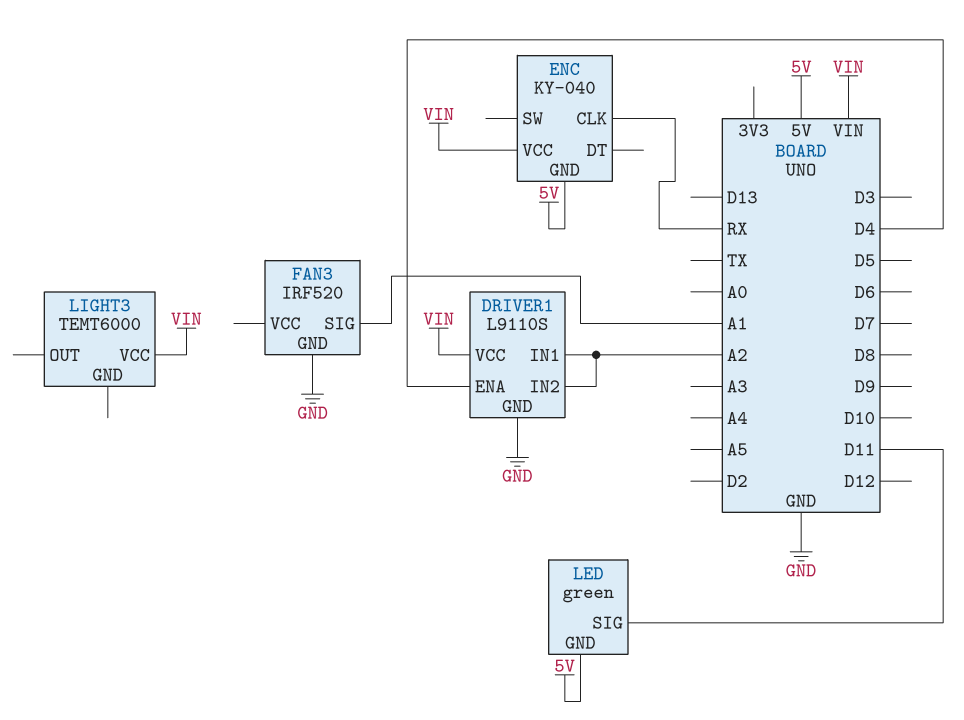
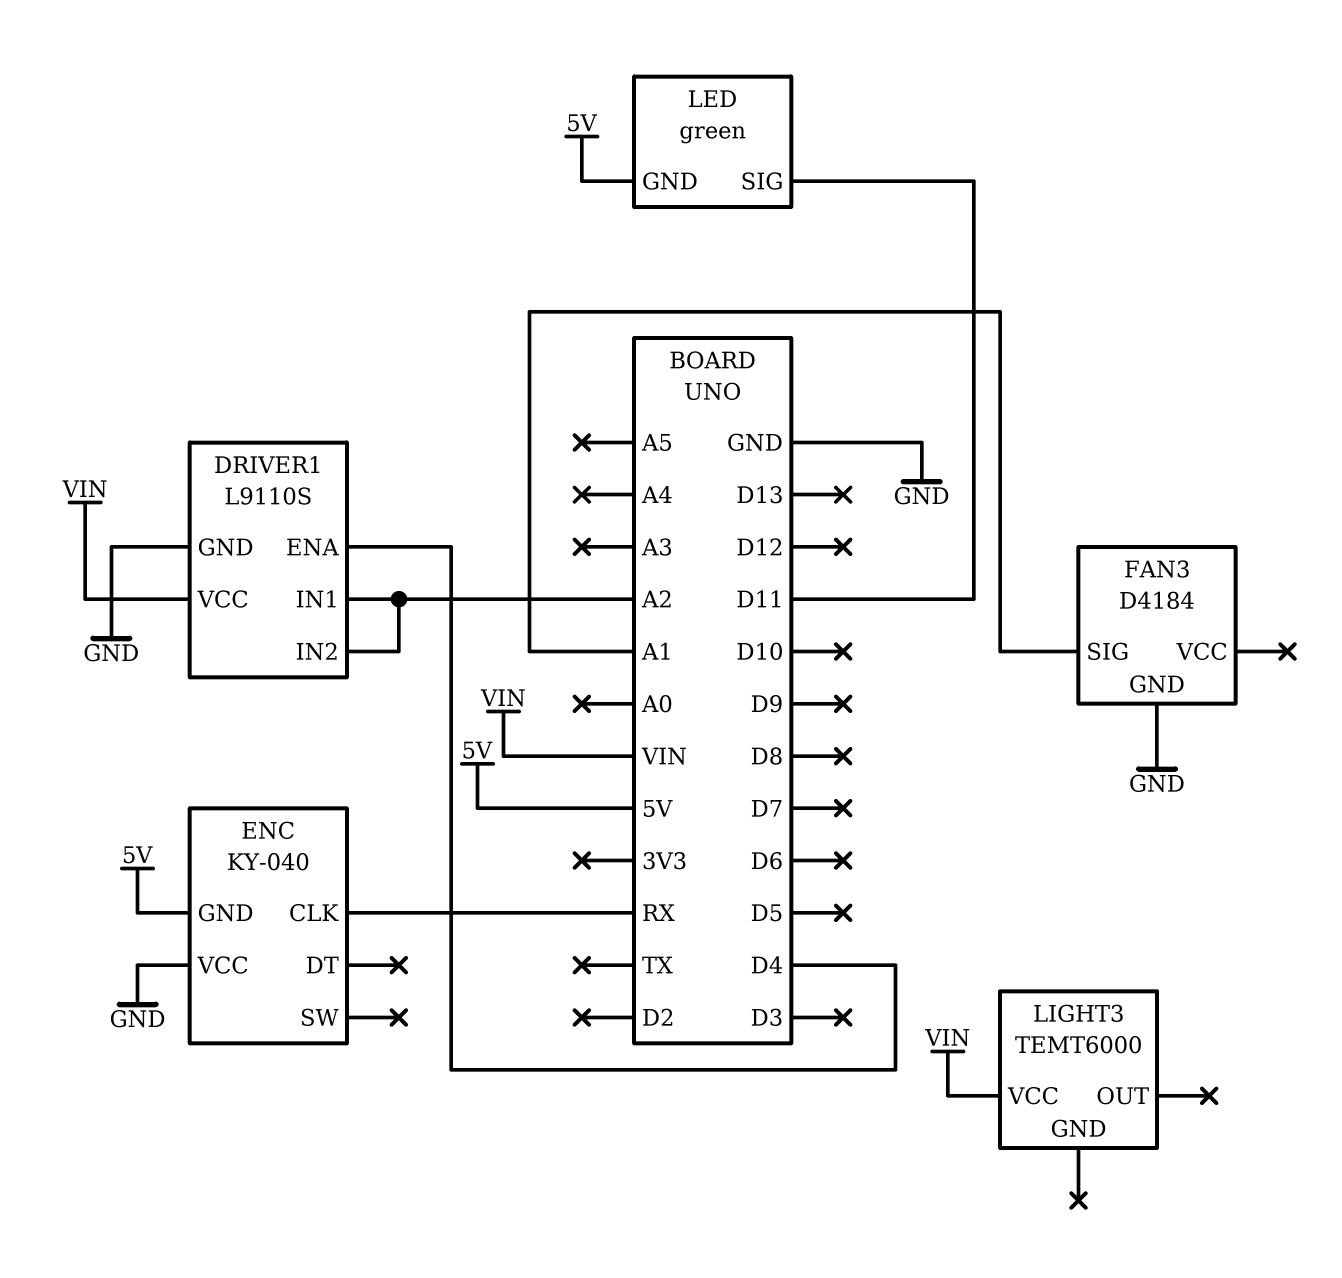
ENC pin VCC: VIN -> GND
FAN3: IRF520 -> D4184

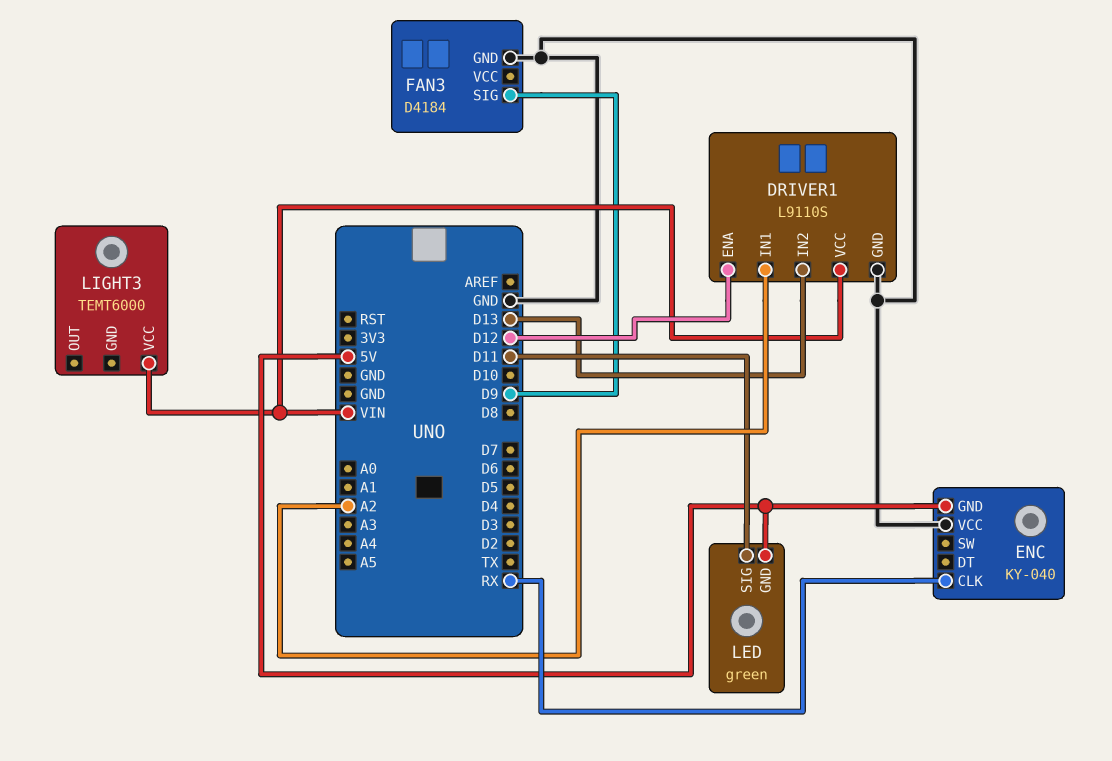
DRIVER1 pin ENA: D4 -> D12
DRIVER1 pin IN2: A2 -> D13
FAN3 pin SIG: A1 -> D9

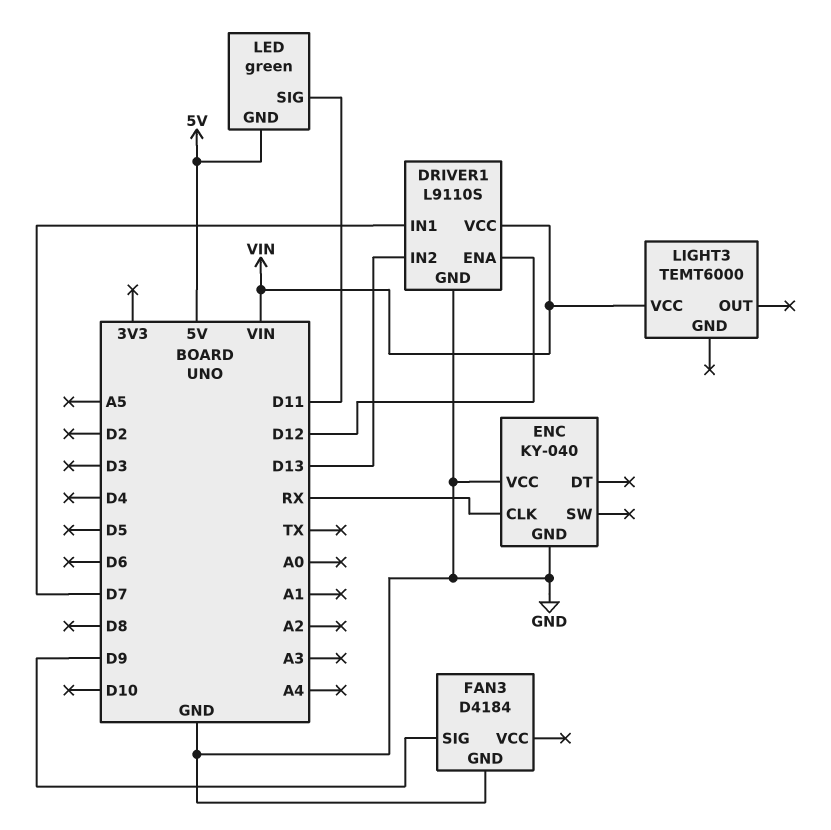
DRIVER1 pin IN1: A2 -> D7
ENC pin GND: 5V -> GND

